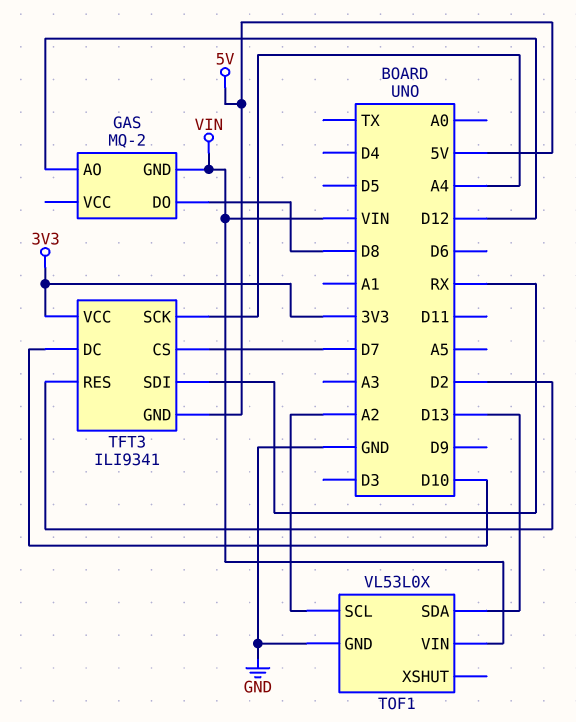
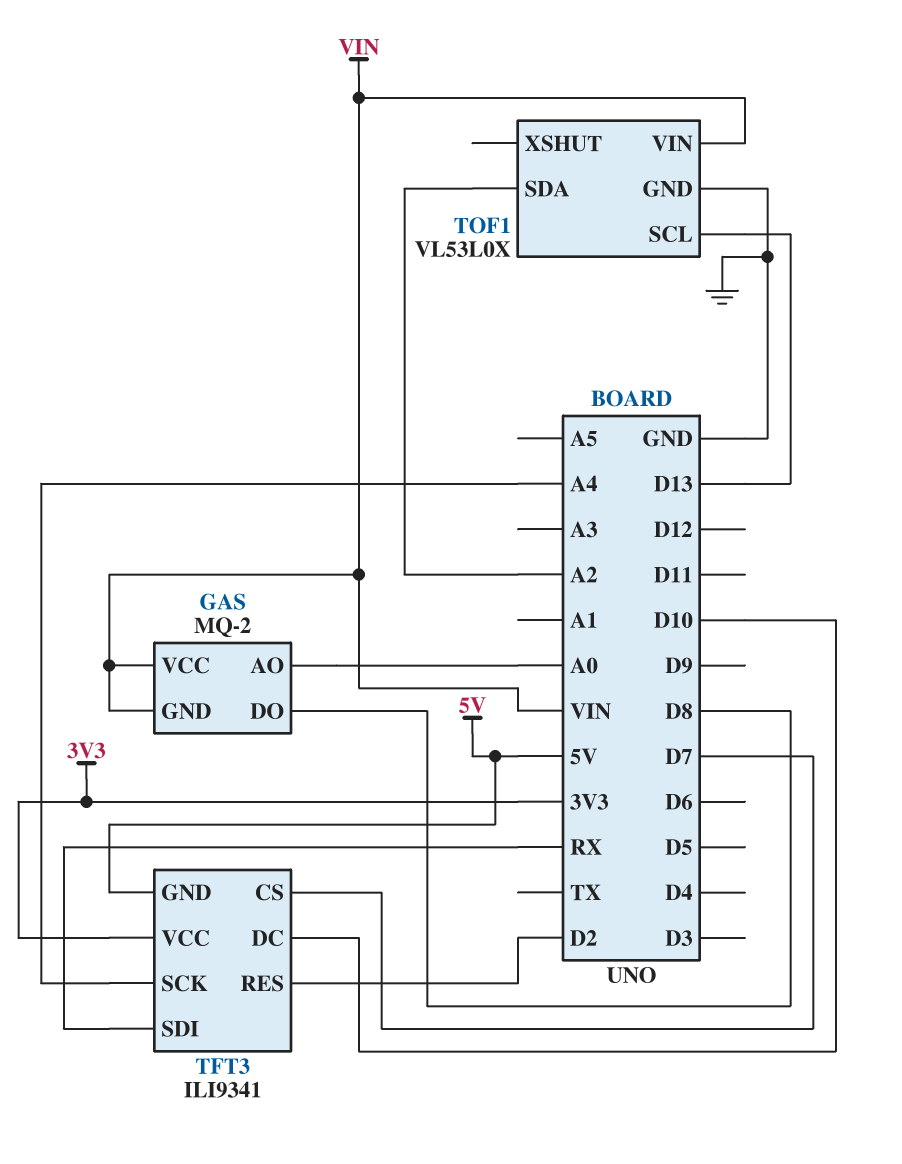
GAS pin AO: D12 -> A0
GAS pin VCC: none -> VIN
TOF1 pin SCL: A2 -> D13
TOF1 pin SDA: D13 -> A2

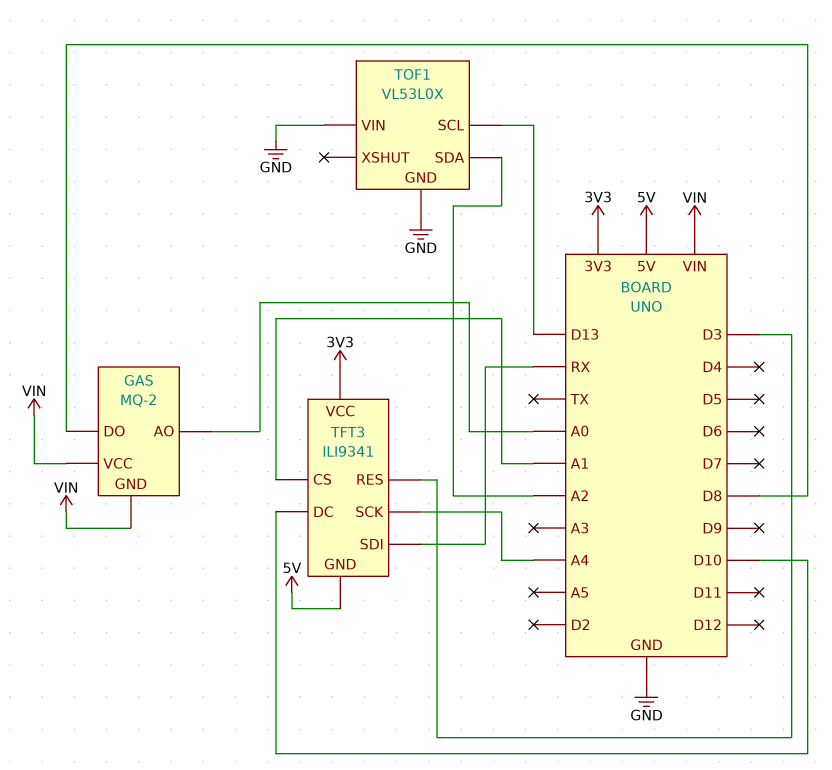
TFT3 pin CS: D7 -> A1
TFT3 pin RES: D2 -> D3
TOF1 pin VIN: VIN -> GND

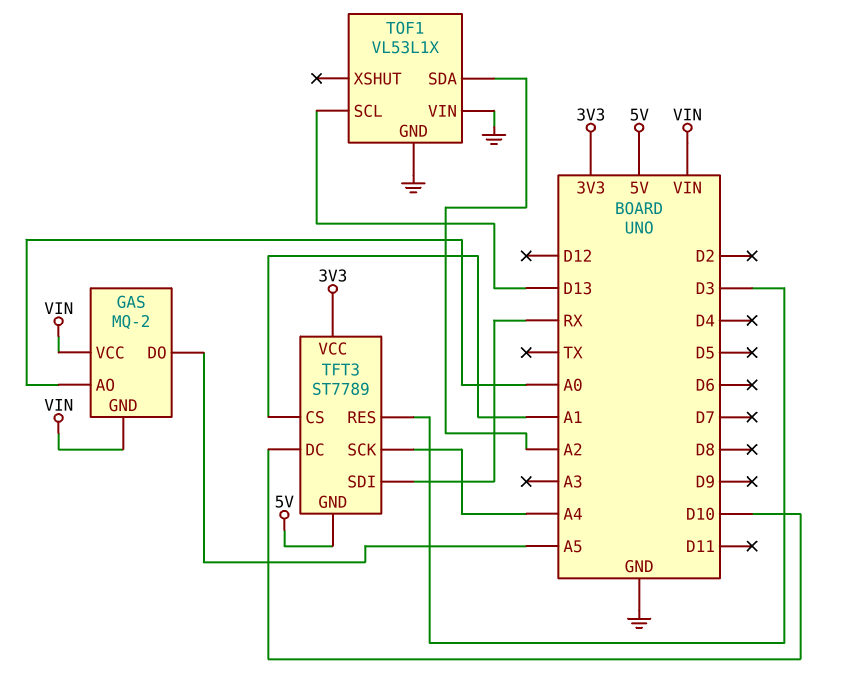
GAS pin DO: D8 -> A5
TFT3: ILI9341 -> ST7789
TOF1: VL53L0X -> VL53L1X

